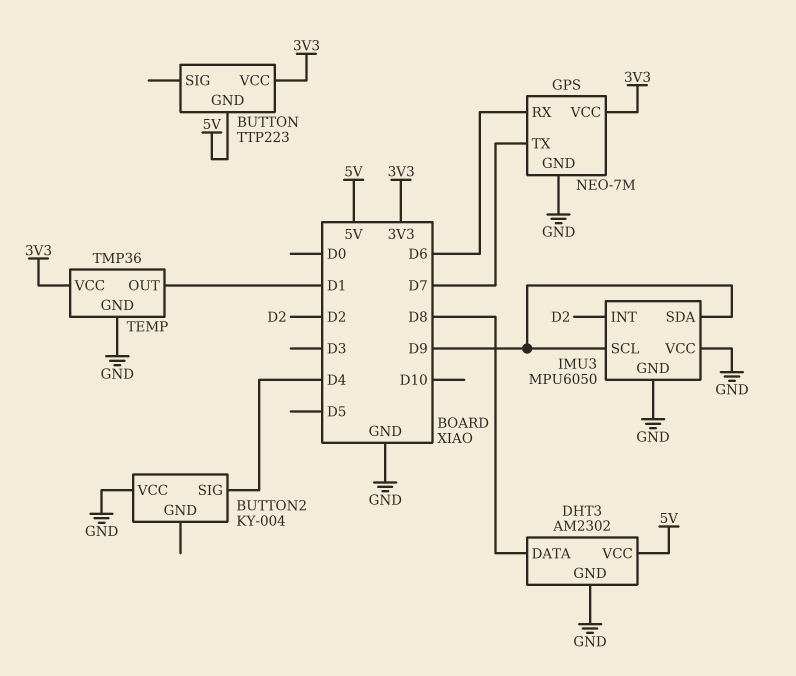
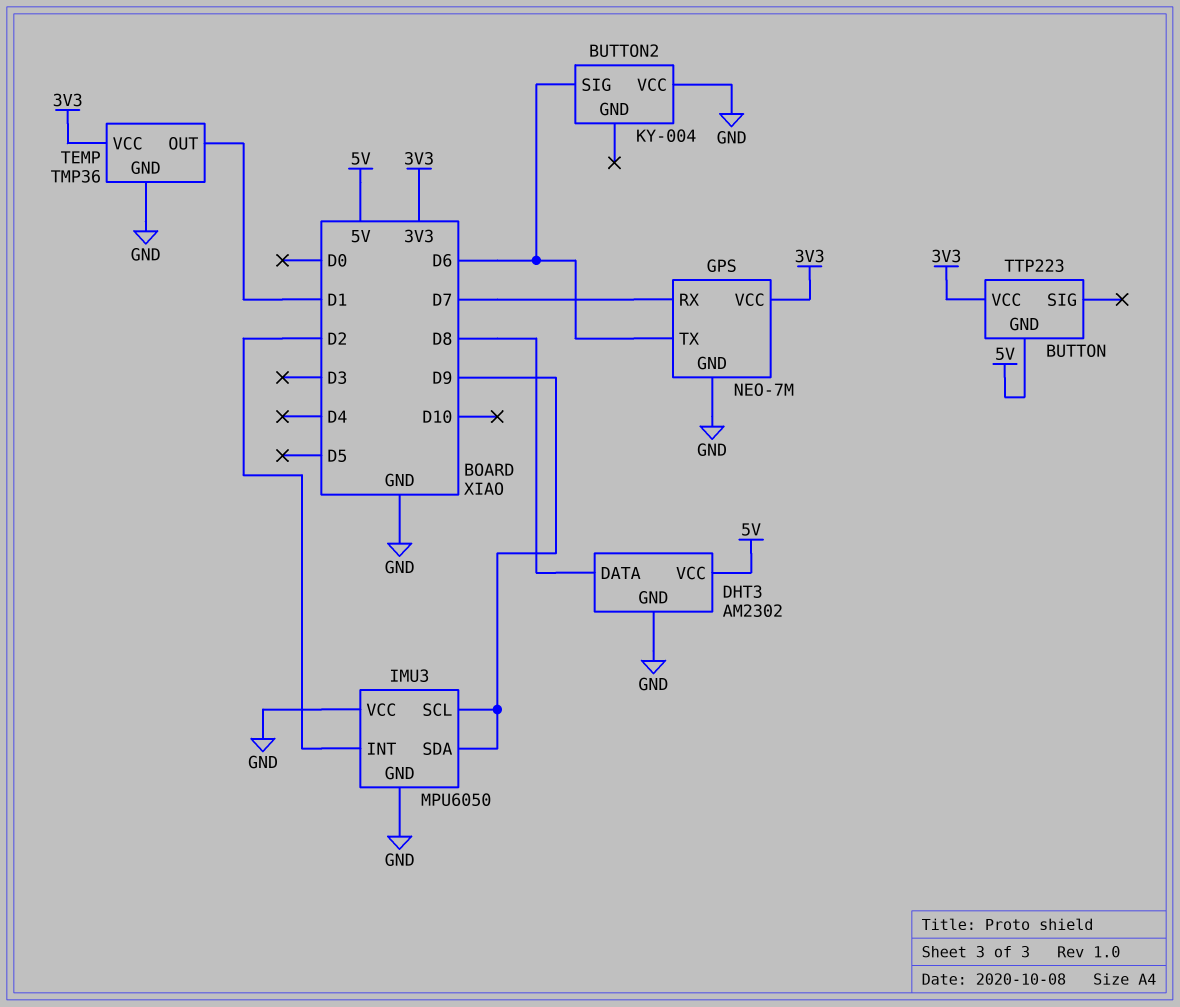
BUTTON2 pin SIG: D4 -> D6
GPS pin RX: D6 -> D7
GPS pin TX: D7 -> D6

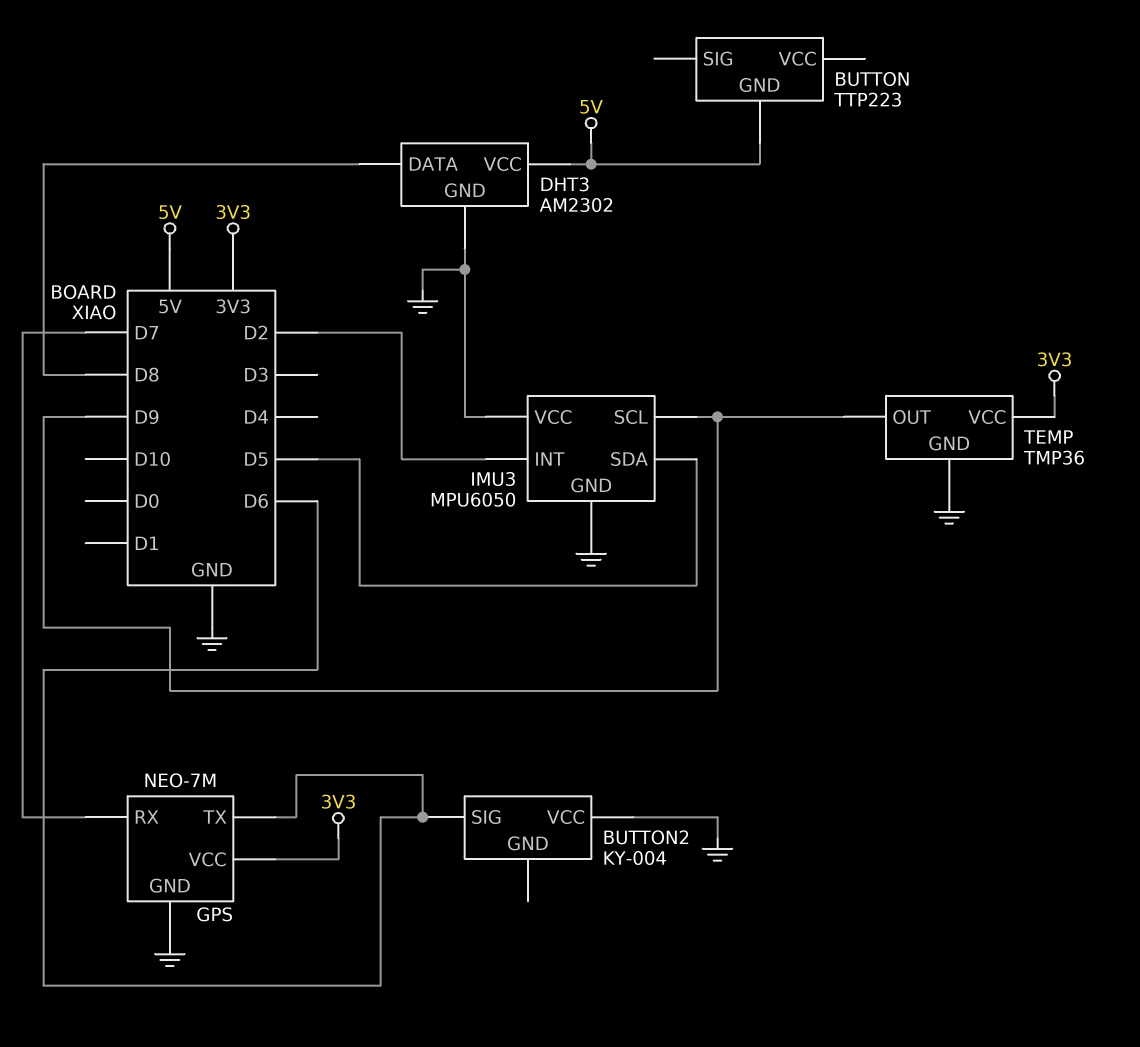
BUTTON pin VCC: 3V3 -> none
IMU3 pin SDA: D9 -> D5
TEMP pin OUT: D1 -> D9

